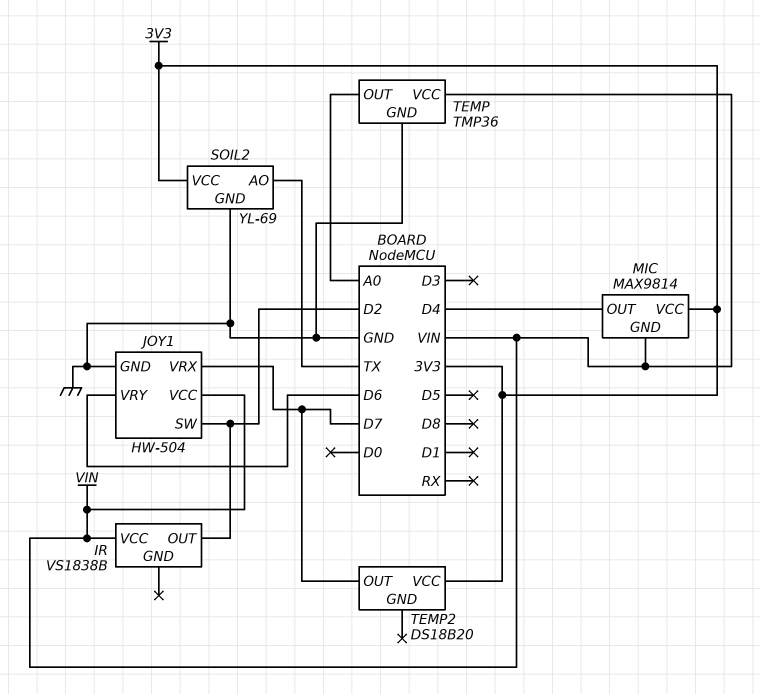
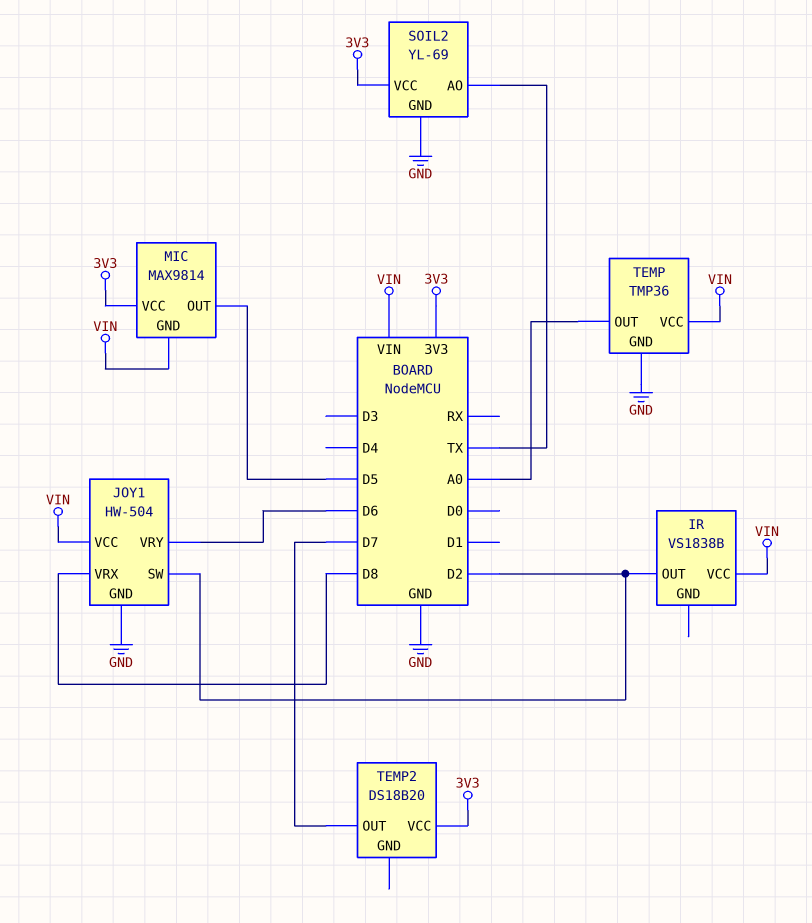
JOY1 pin VRX: D7 -> D8
MIC pin OUT: D4 -> D5

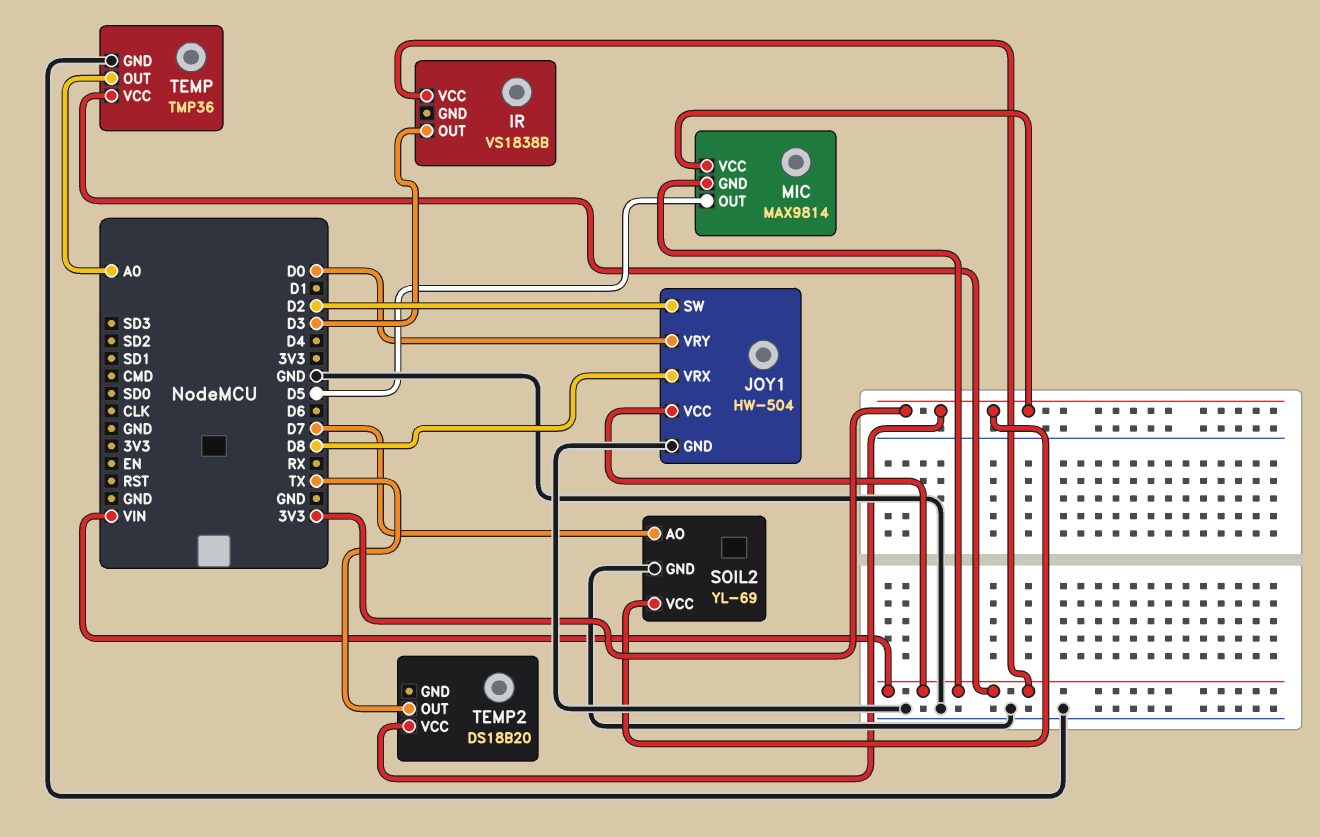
IR pin OUT: D2 -> D3
JOY1 pin VRY: D6 -> D0
SOIL2 pin AO: TX -> D7
TEMP2 pin OUT: D7 -> TX

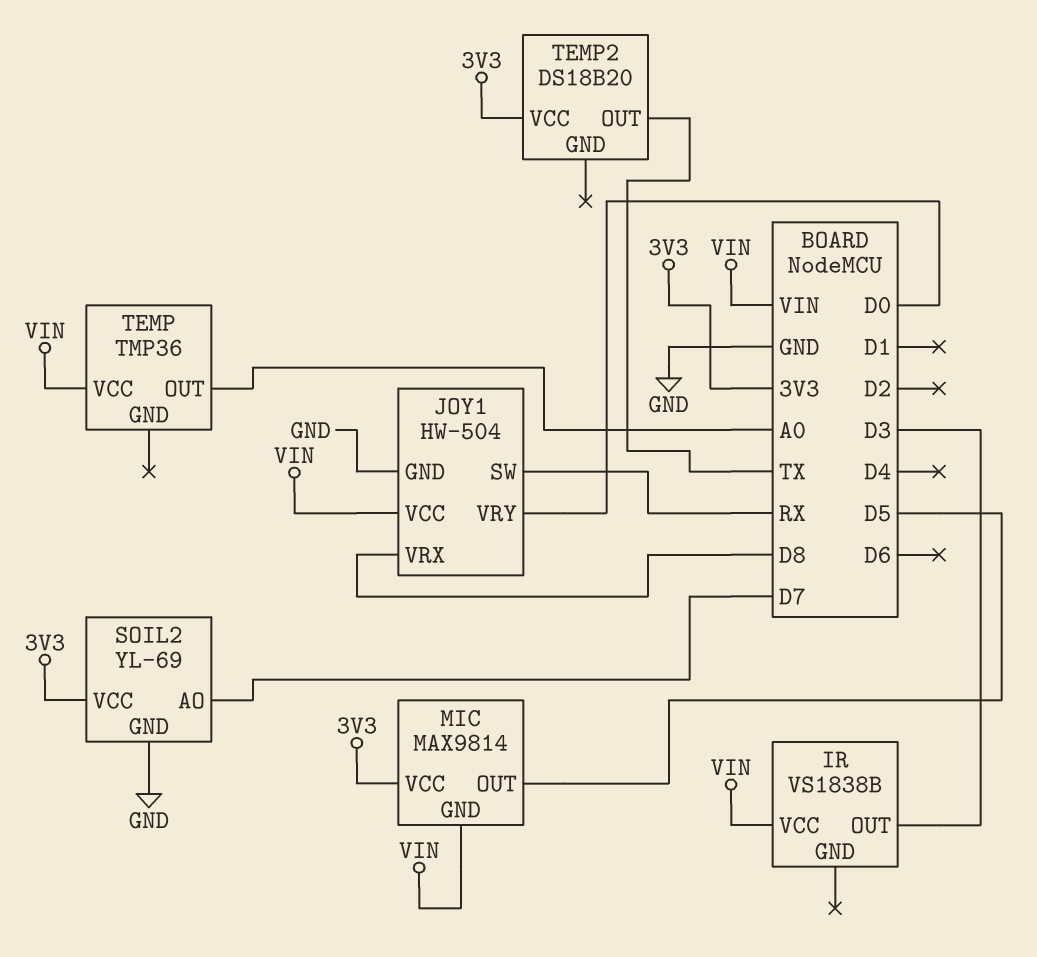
JOY1 pin SW: D2 -> RX
TEMP pin GND: GND -> none

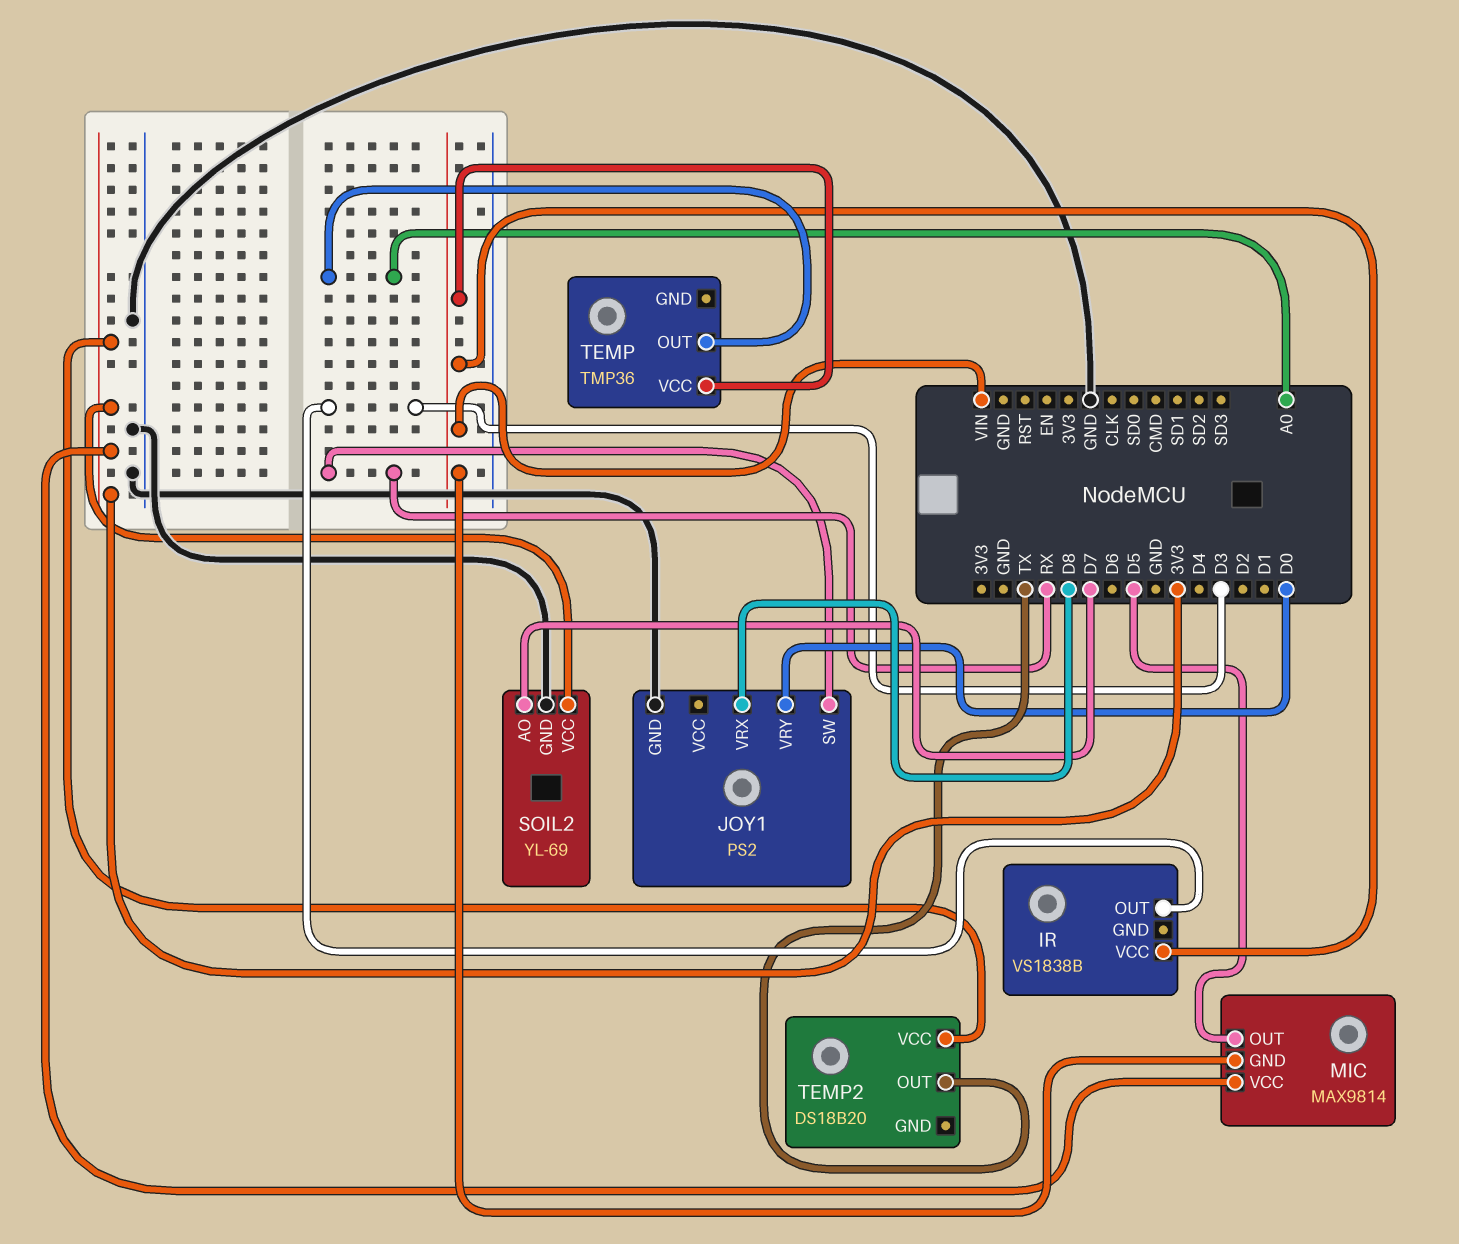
JOY1: HW-504 -> PS2
JOY1 pin VCC: VIN -> none

